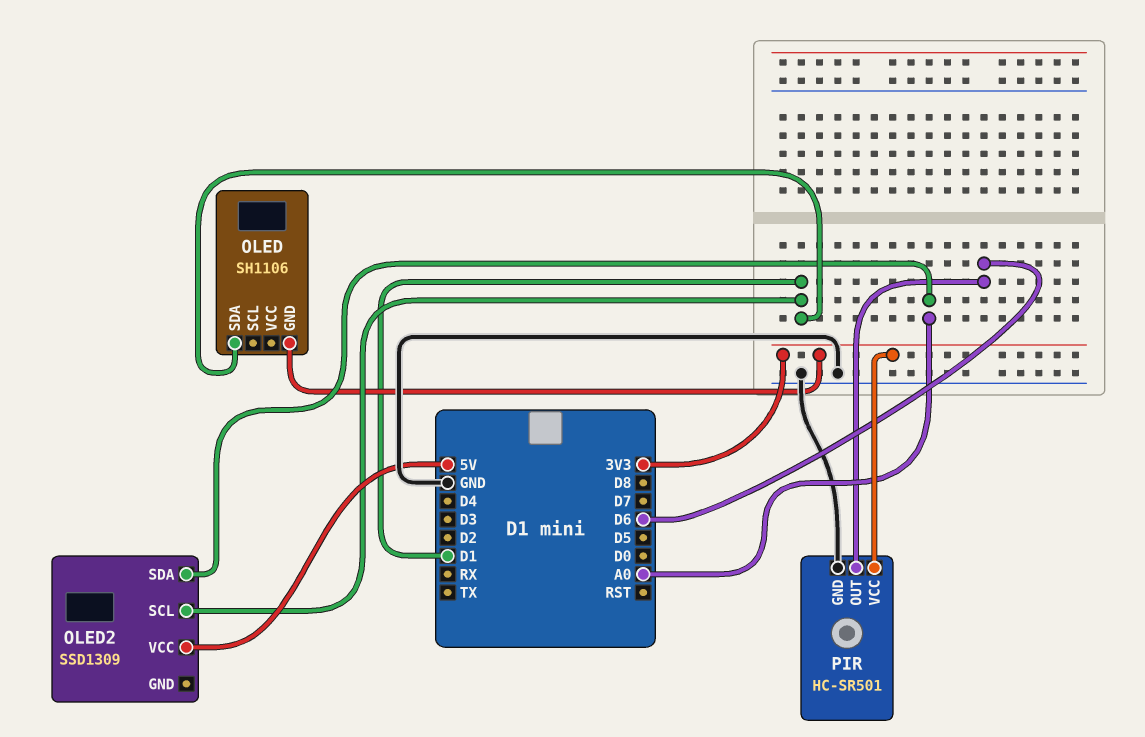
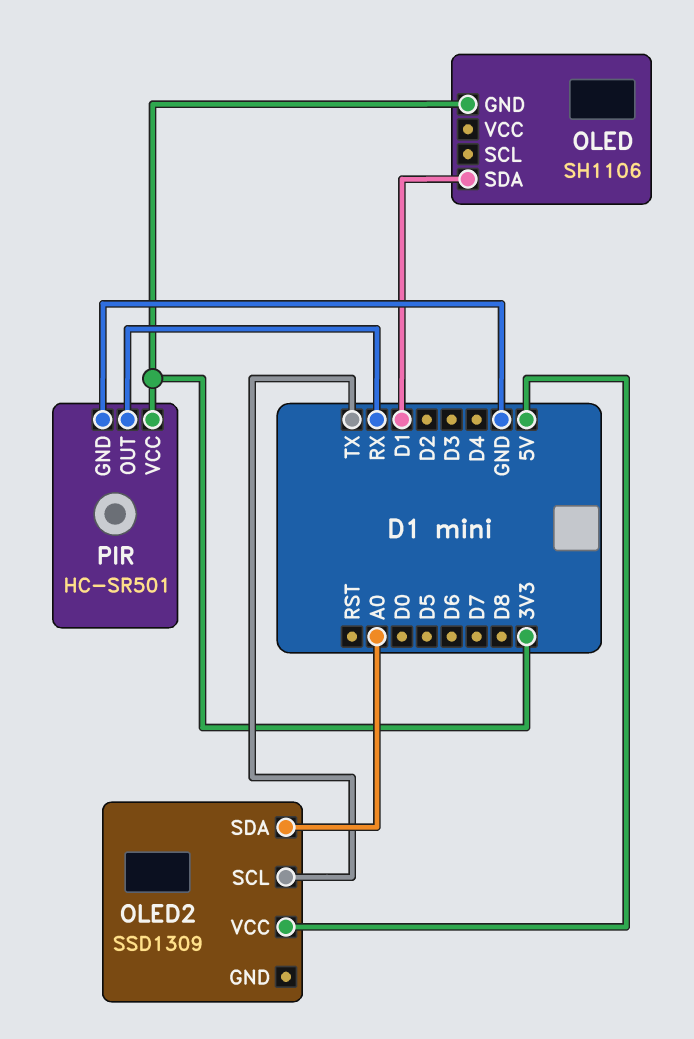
OLED2 pin SCL: D1 -> TX
PIR pin OUT: D6 -> RX

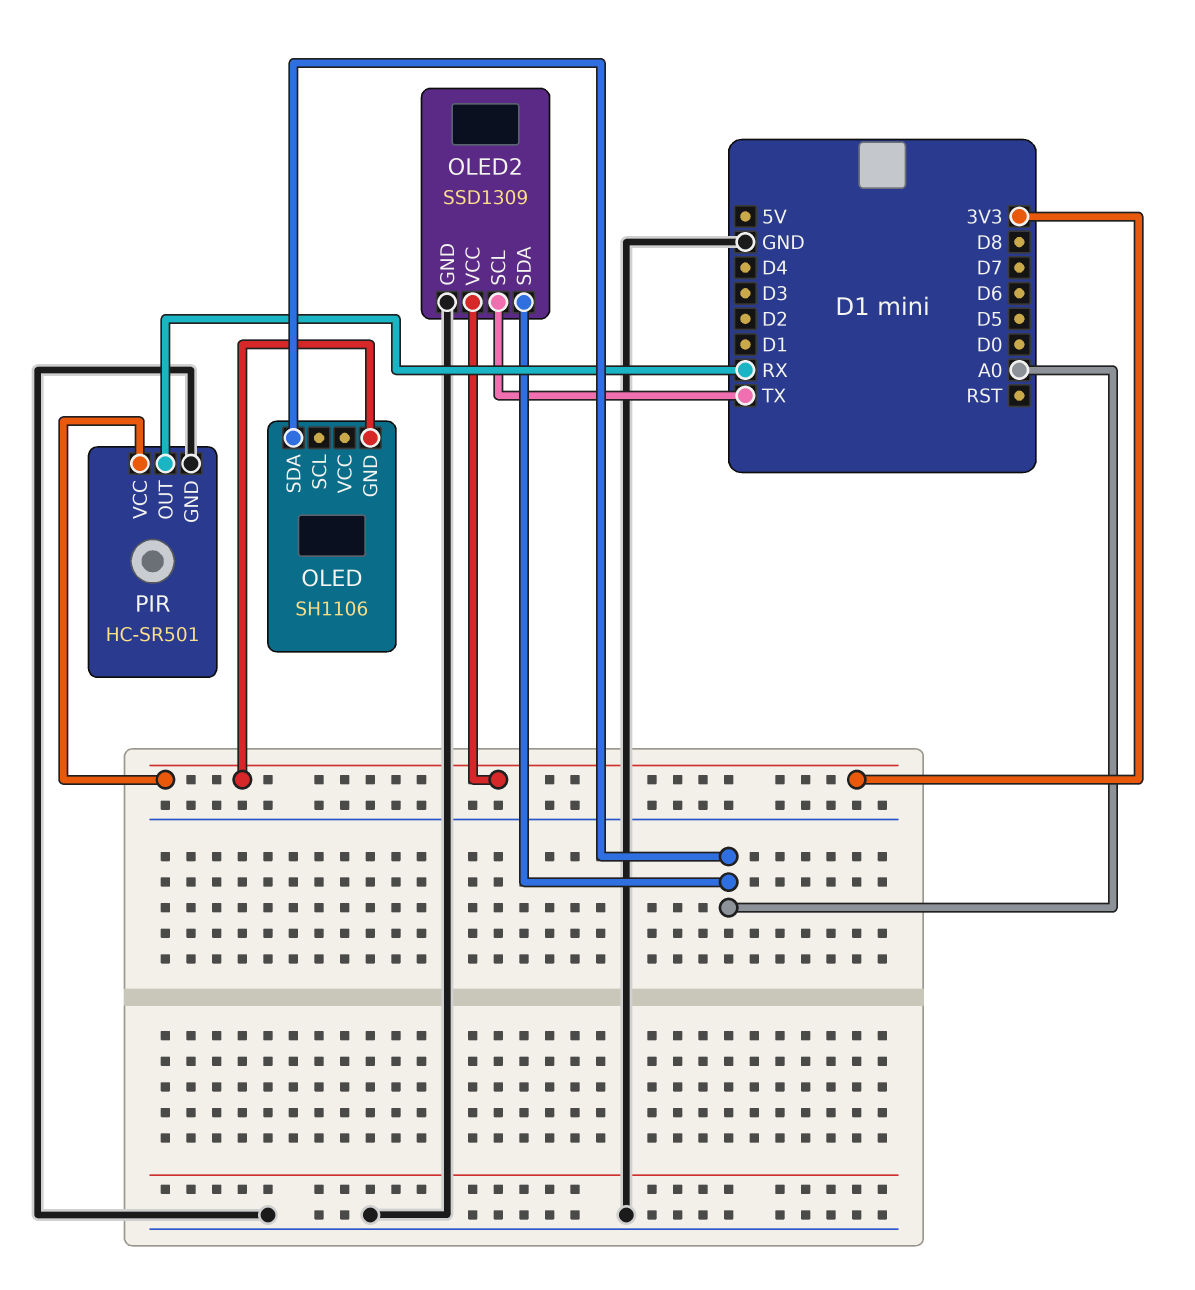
OLED pin SDA: D1 -> A0
OLED2 pin GND: none -> GND
OLED2 pin VCC: 5V -> 3V3

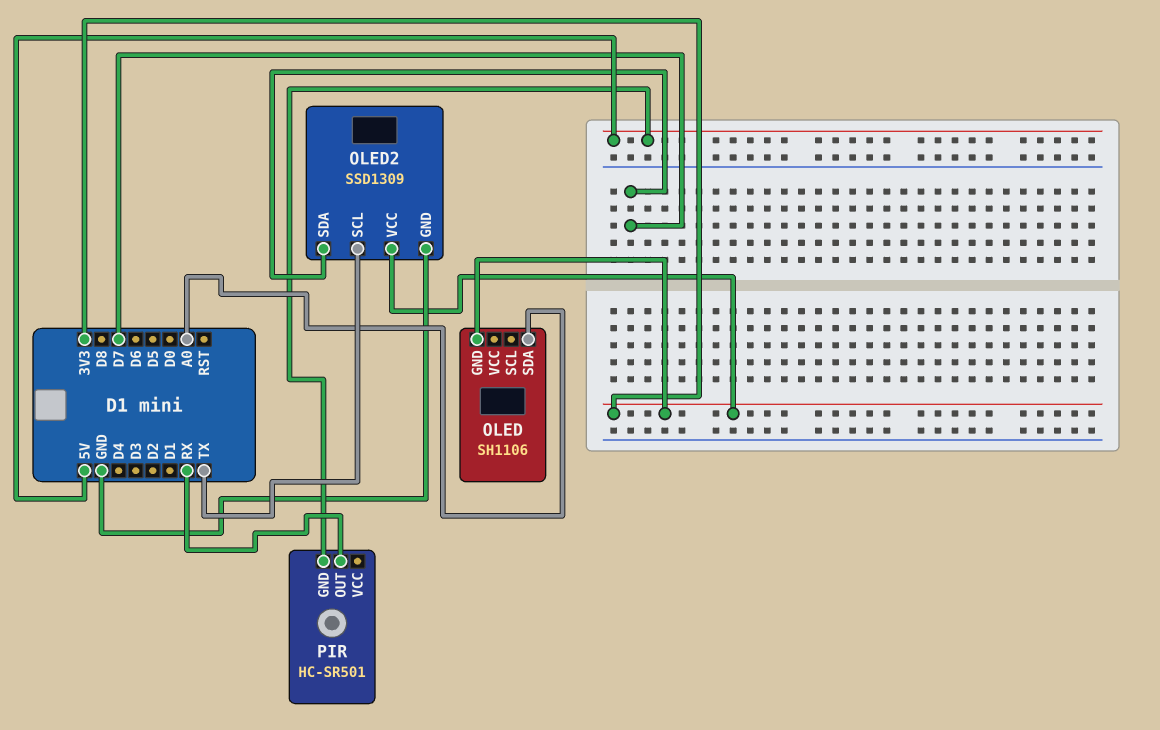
OLED2 pin SDA: A0 -> D7
PIR pin GND: GND -> 5V
PIR pin VCC: 3V3 -> none

